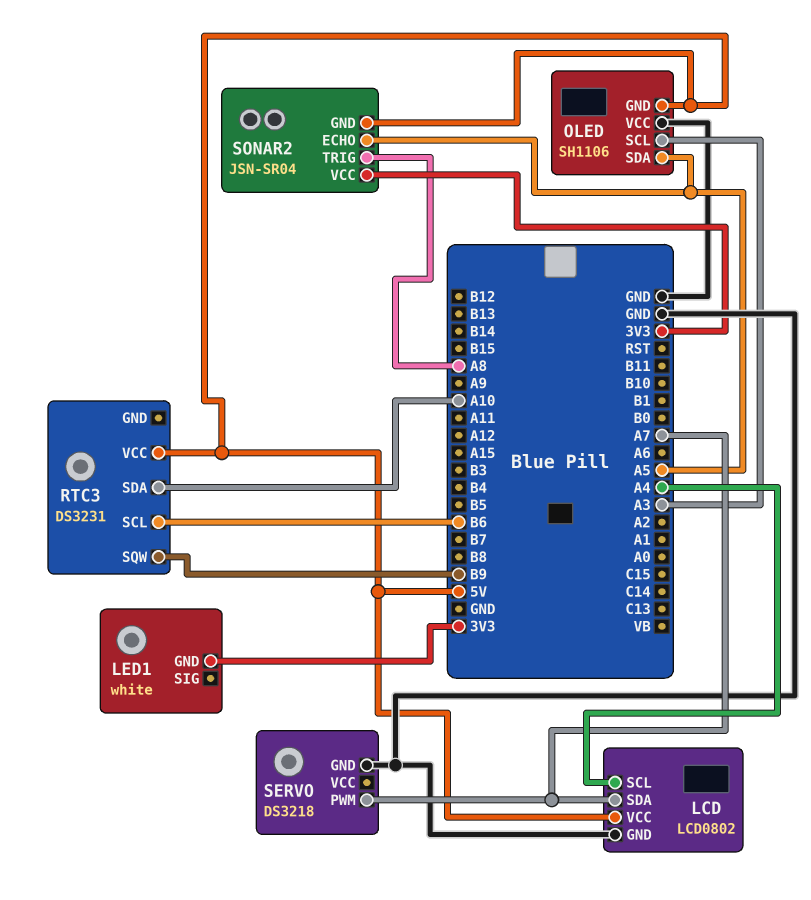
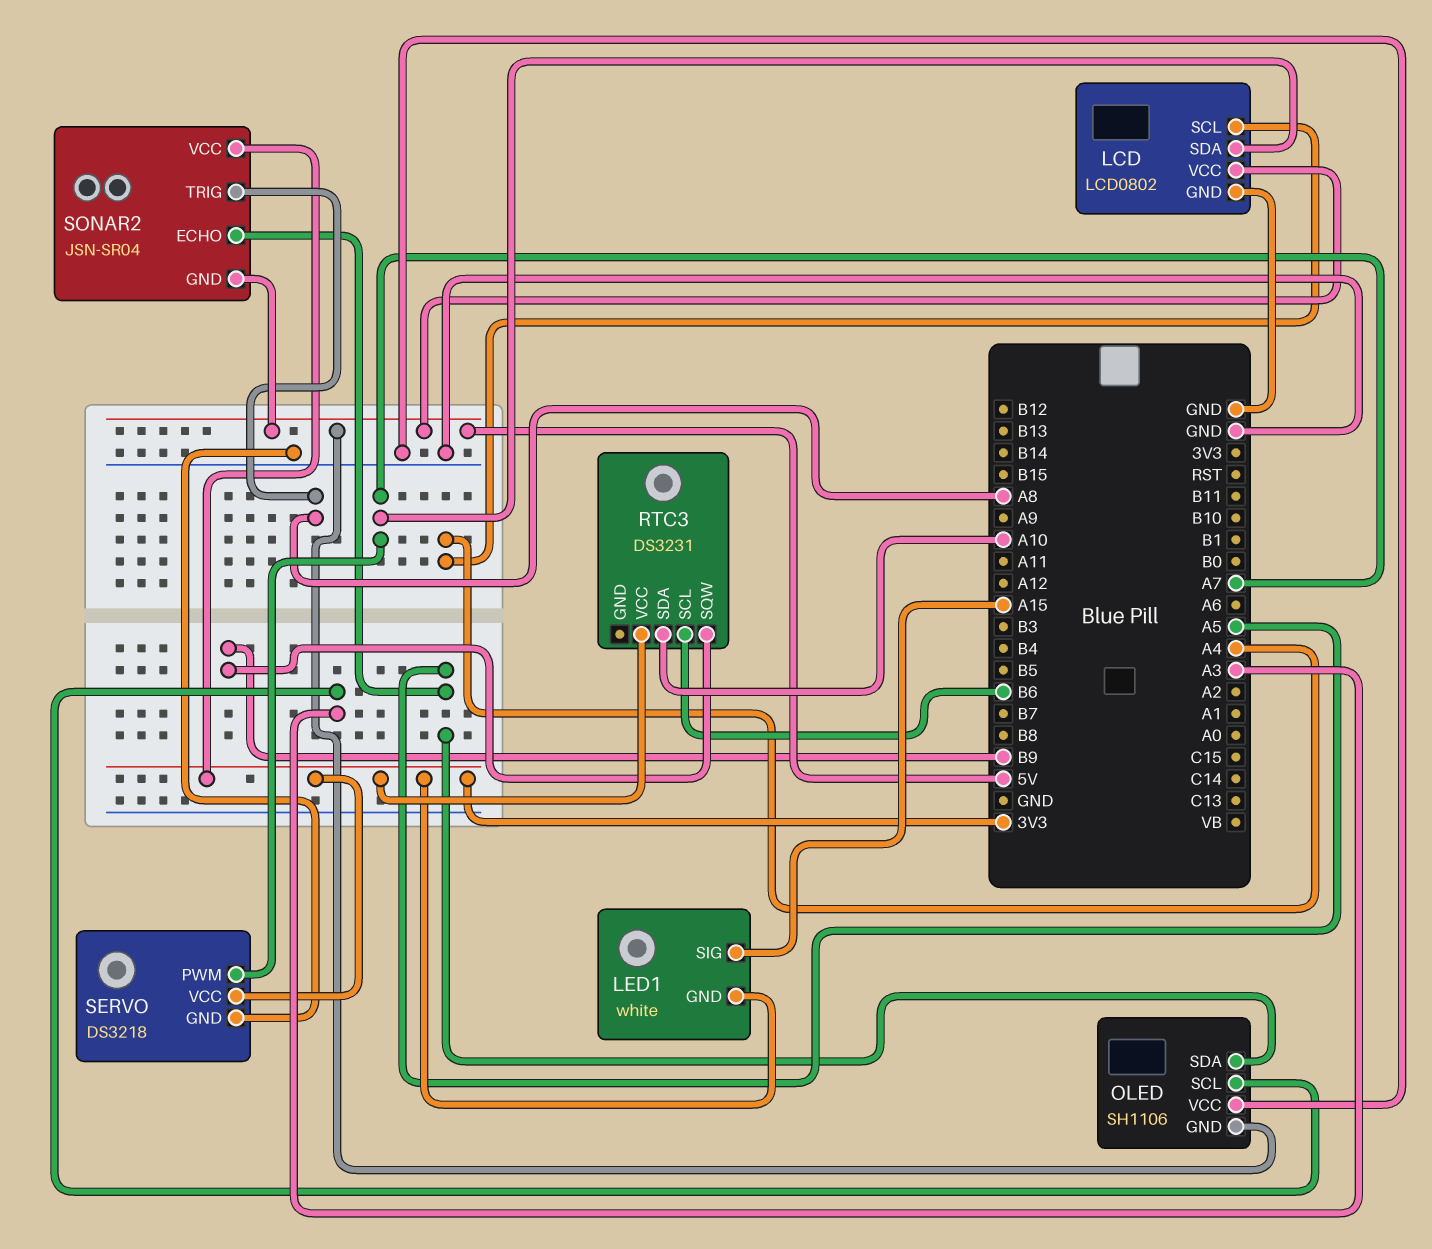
LED1 pin SIG: none -> A15
RTC3 pin VCC: 5V -> 3V3
SERVO pin VCC: none -> 3V3

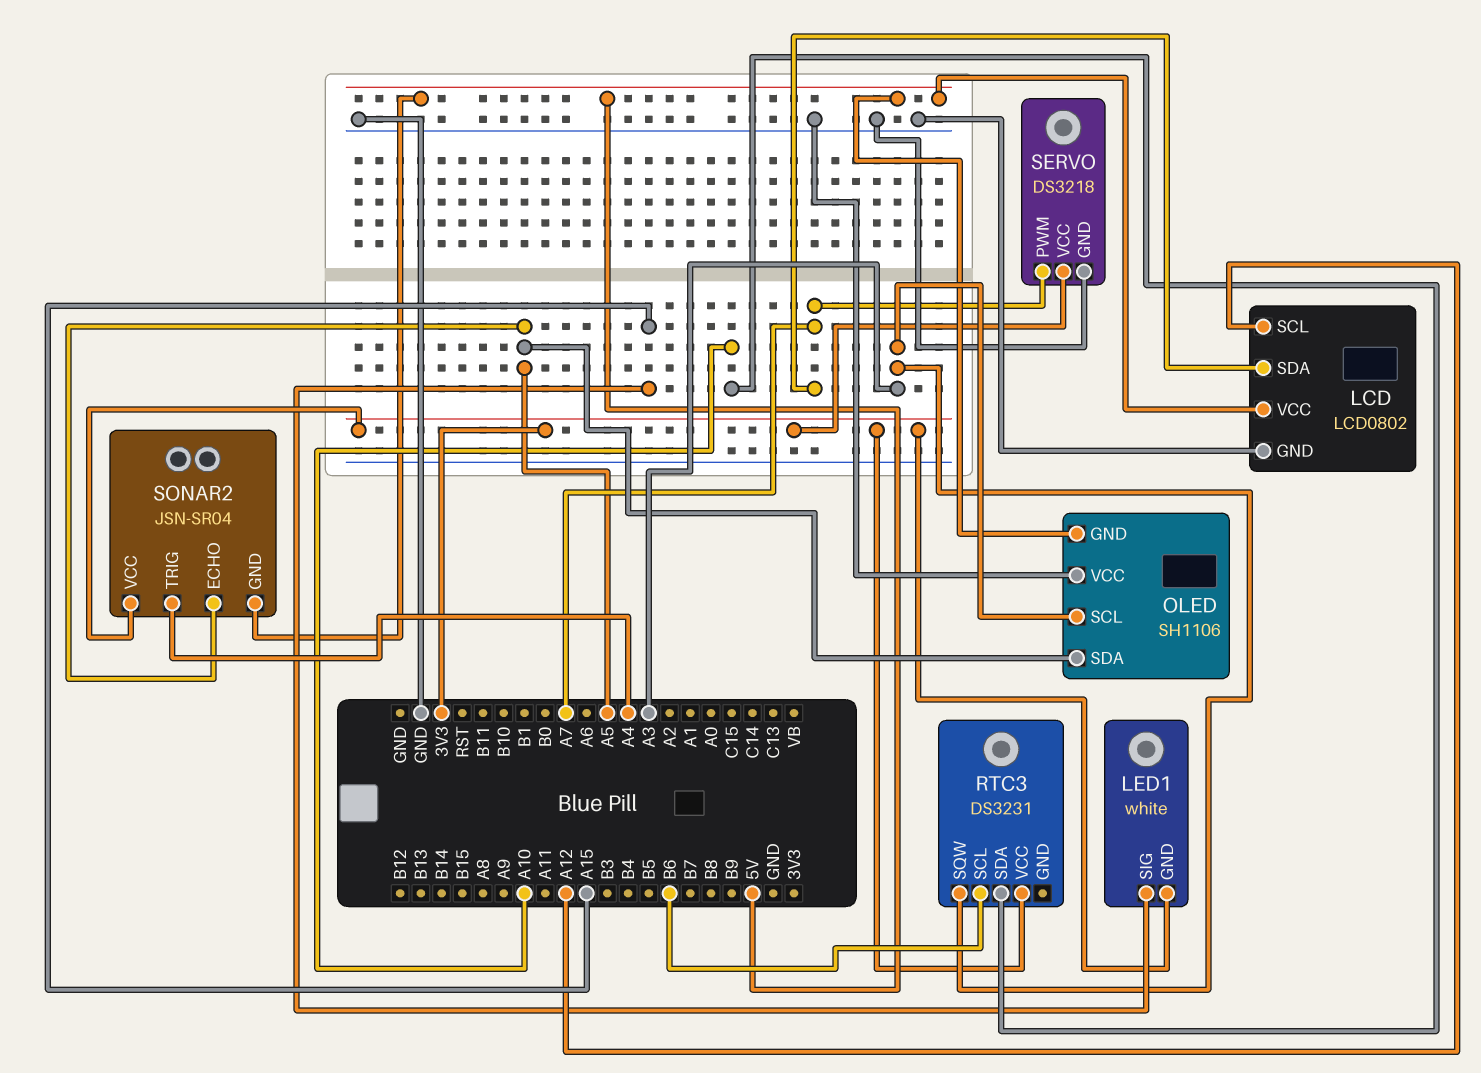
LCD pin SCL: A4 -> A12
RTC3 pin SQW: B9 -> A3
SONAR2 pin TRIG: A8 -> A4

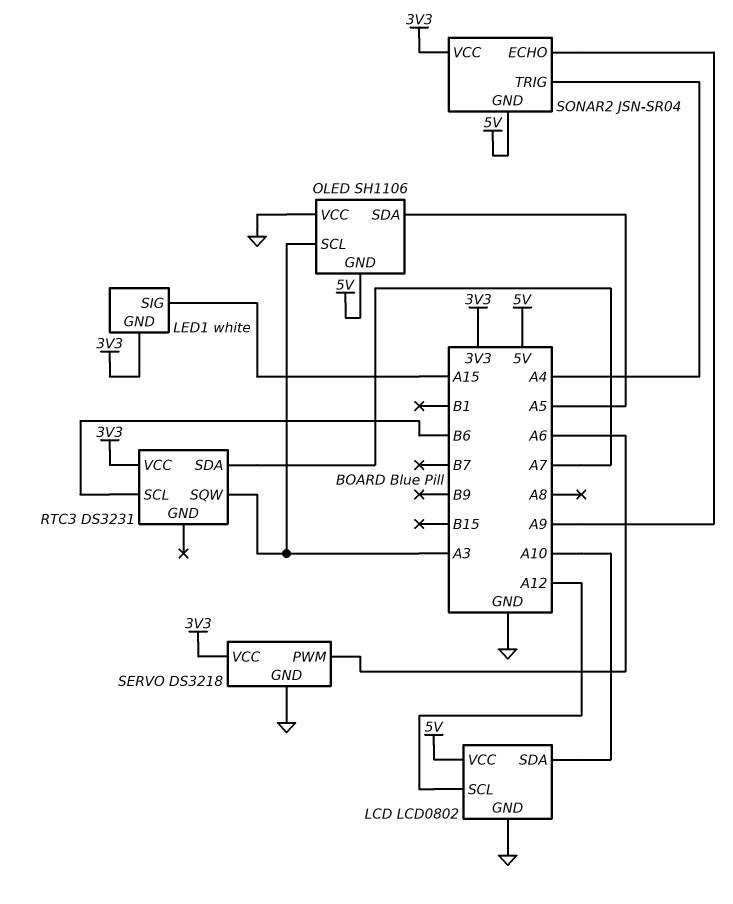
LCD pin SDA: A7 -> A10
RTC3 pin SDA: A10 -> A7
SERVO pin PWM: A7 -> A6
SONAR2 pin ECHO: A5 -> A9

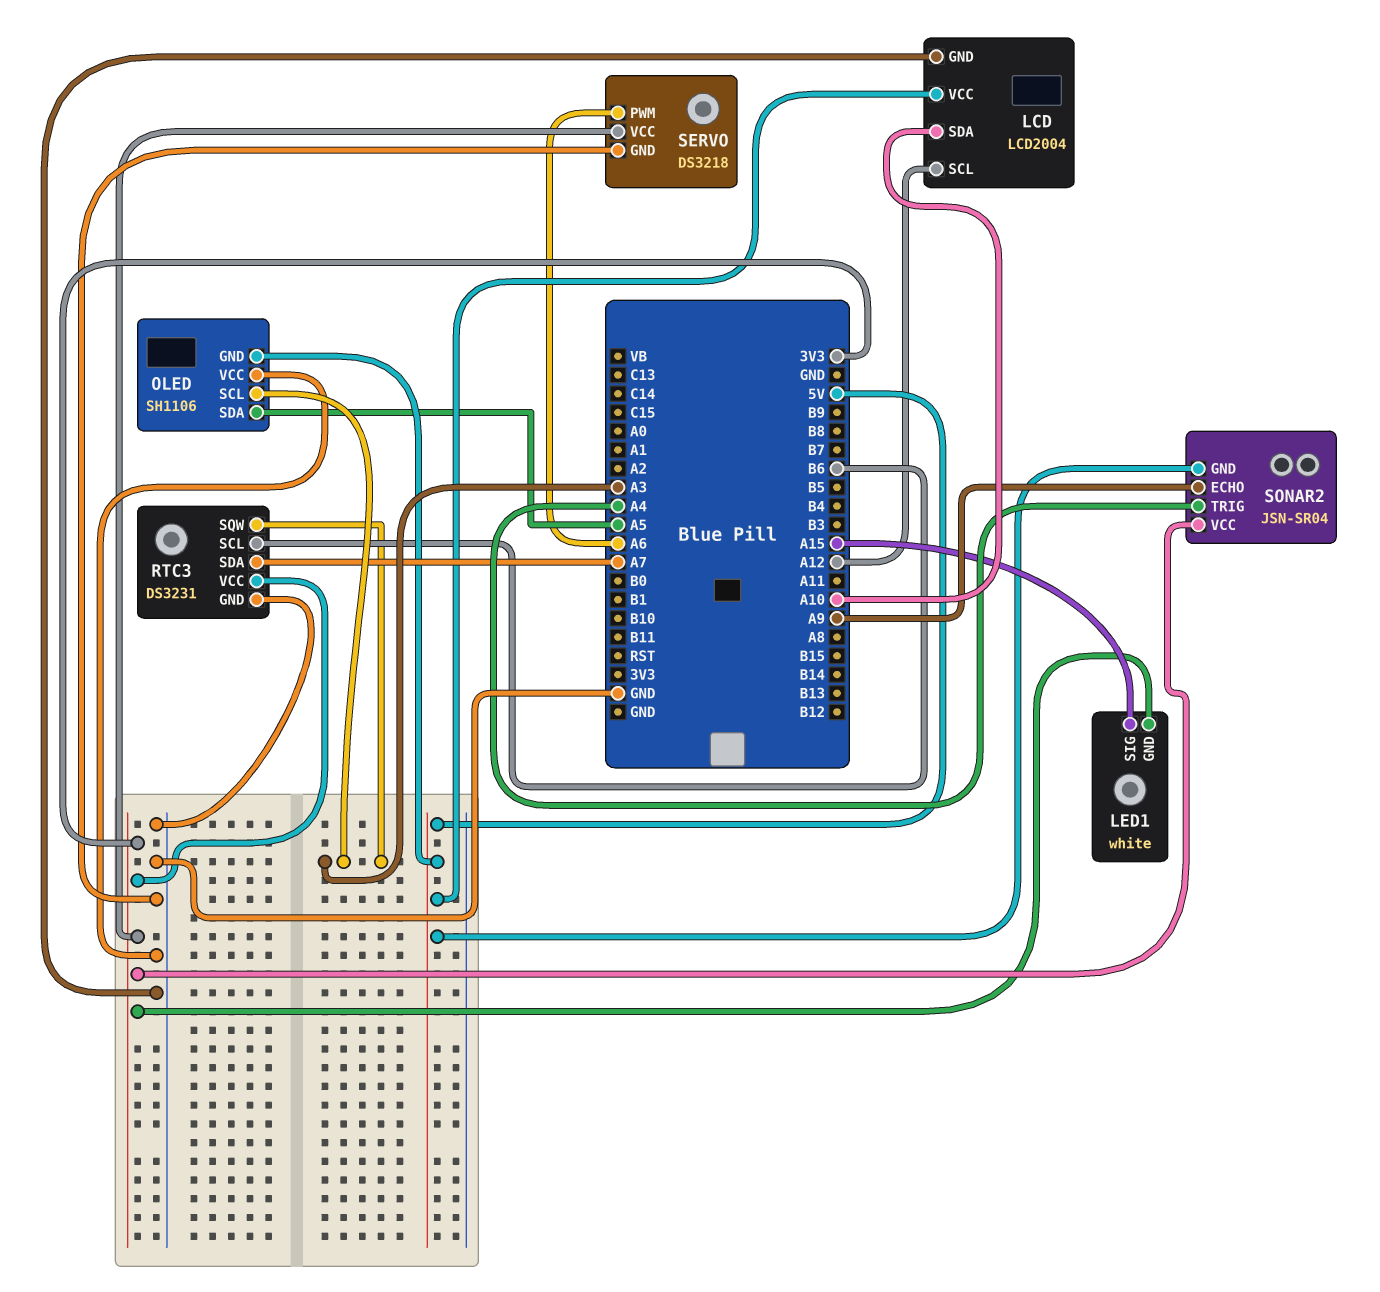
LCD: LCD0802 -> LCD2004
RTC3 pin GND: none -> GND

